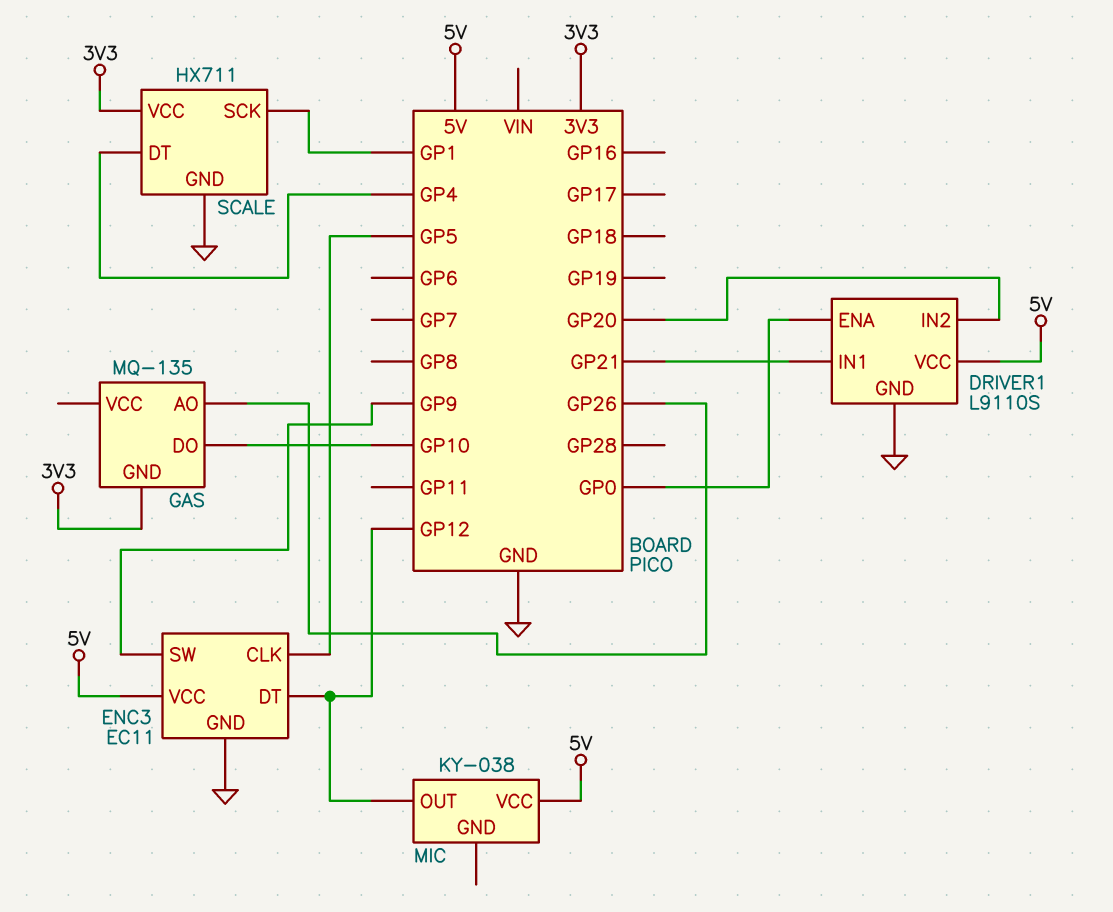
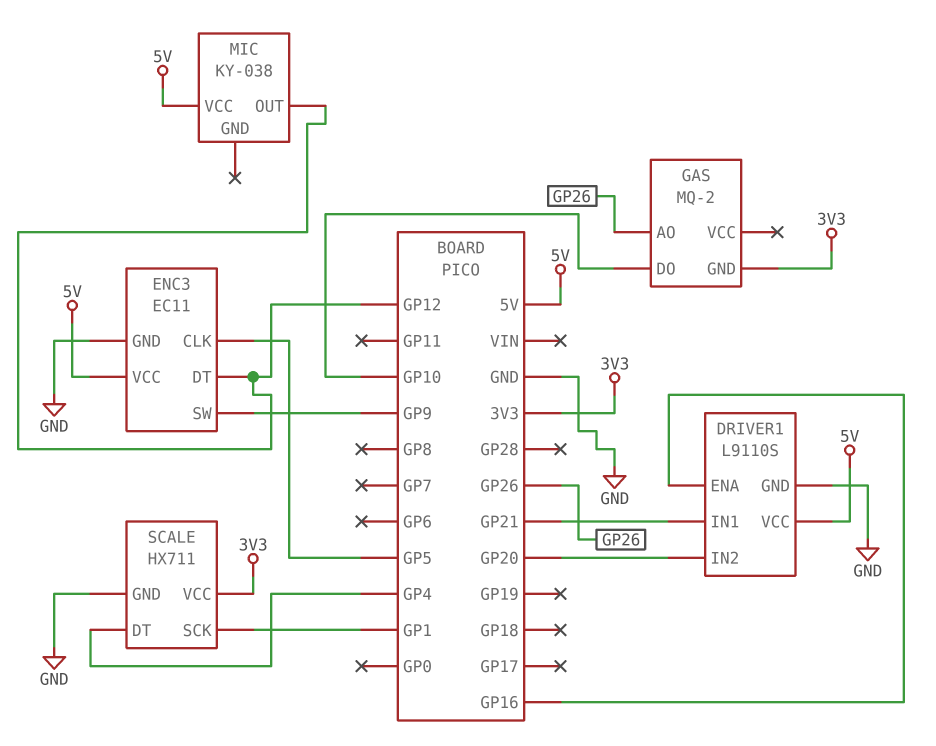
DRIVER1 pin ENA: GP0 -> GP16
GAS: MQ-135 -> MQ-2

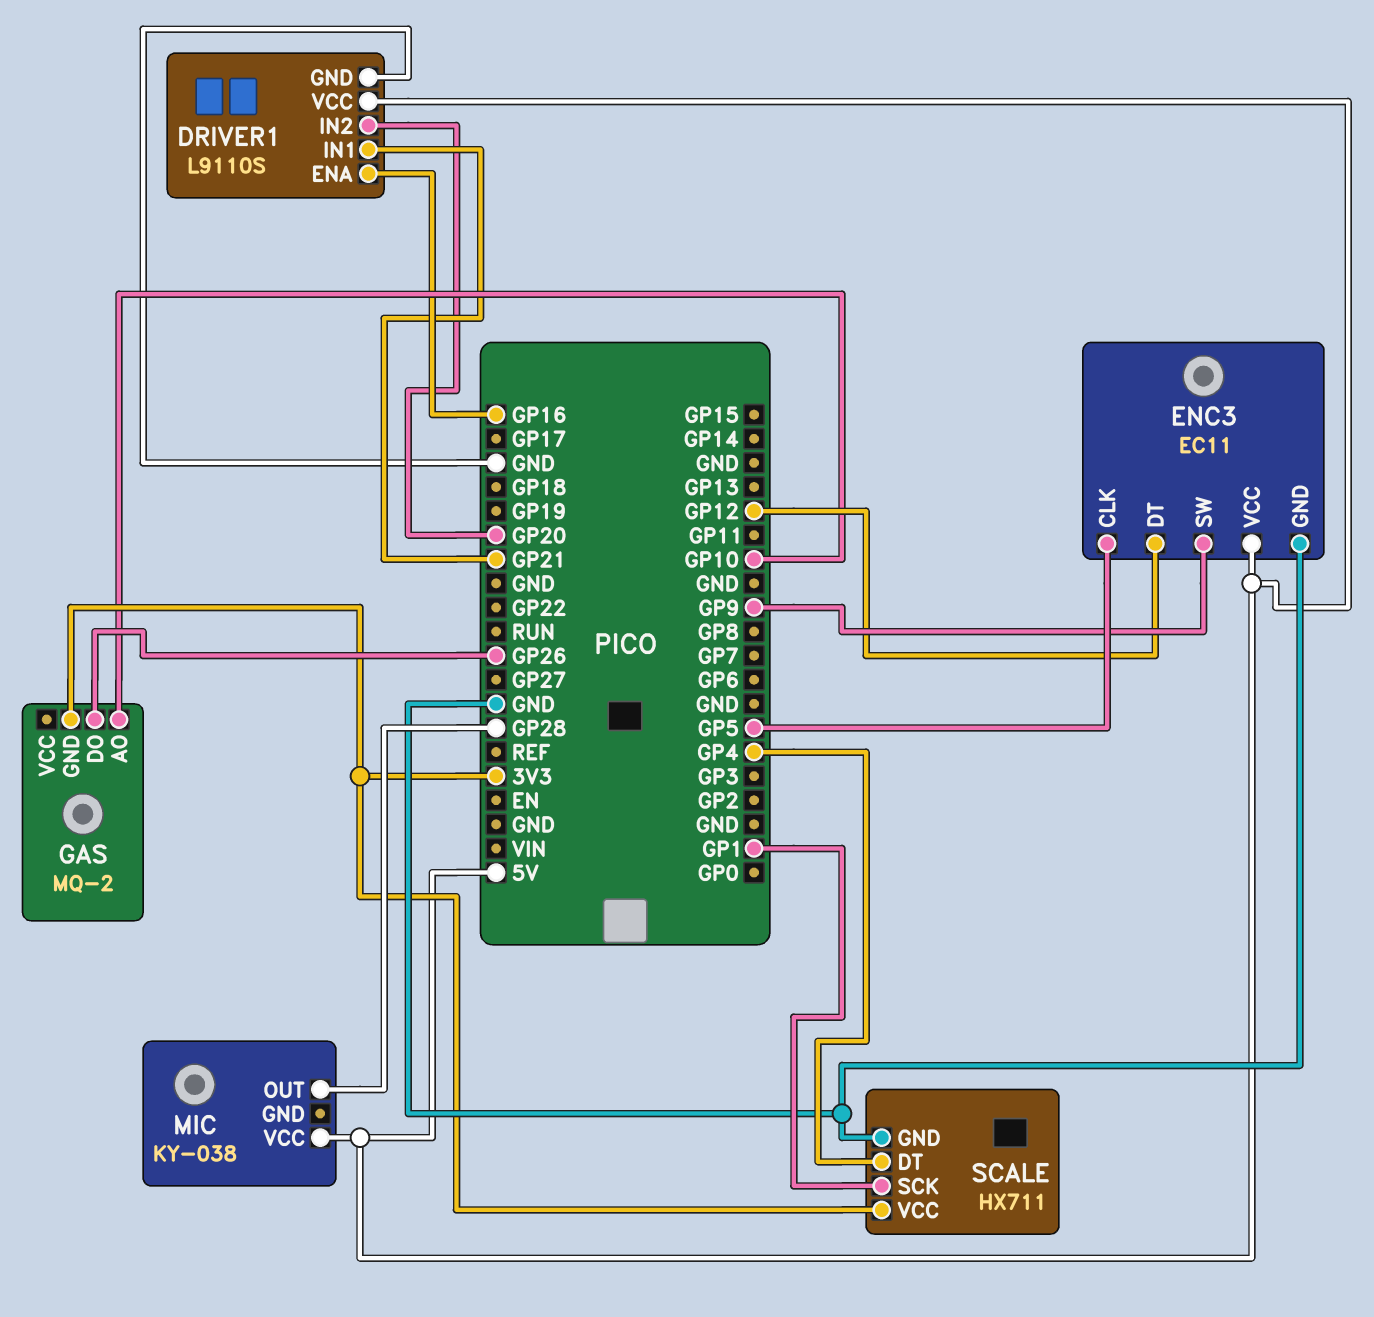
GAS pin AO: GP26 -> GP10
GAS pin DO: GP10 -> GP26
MIC pin OUT: GP12 -> GP28

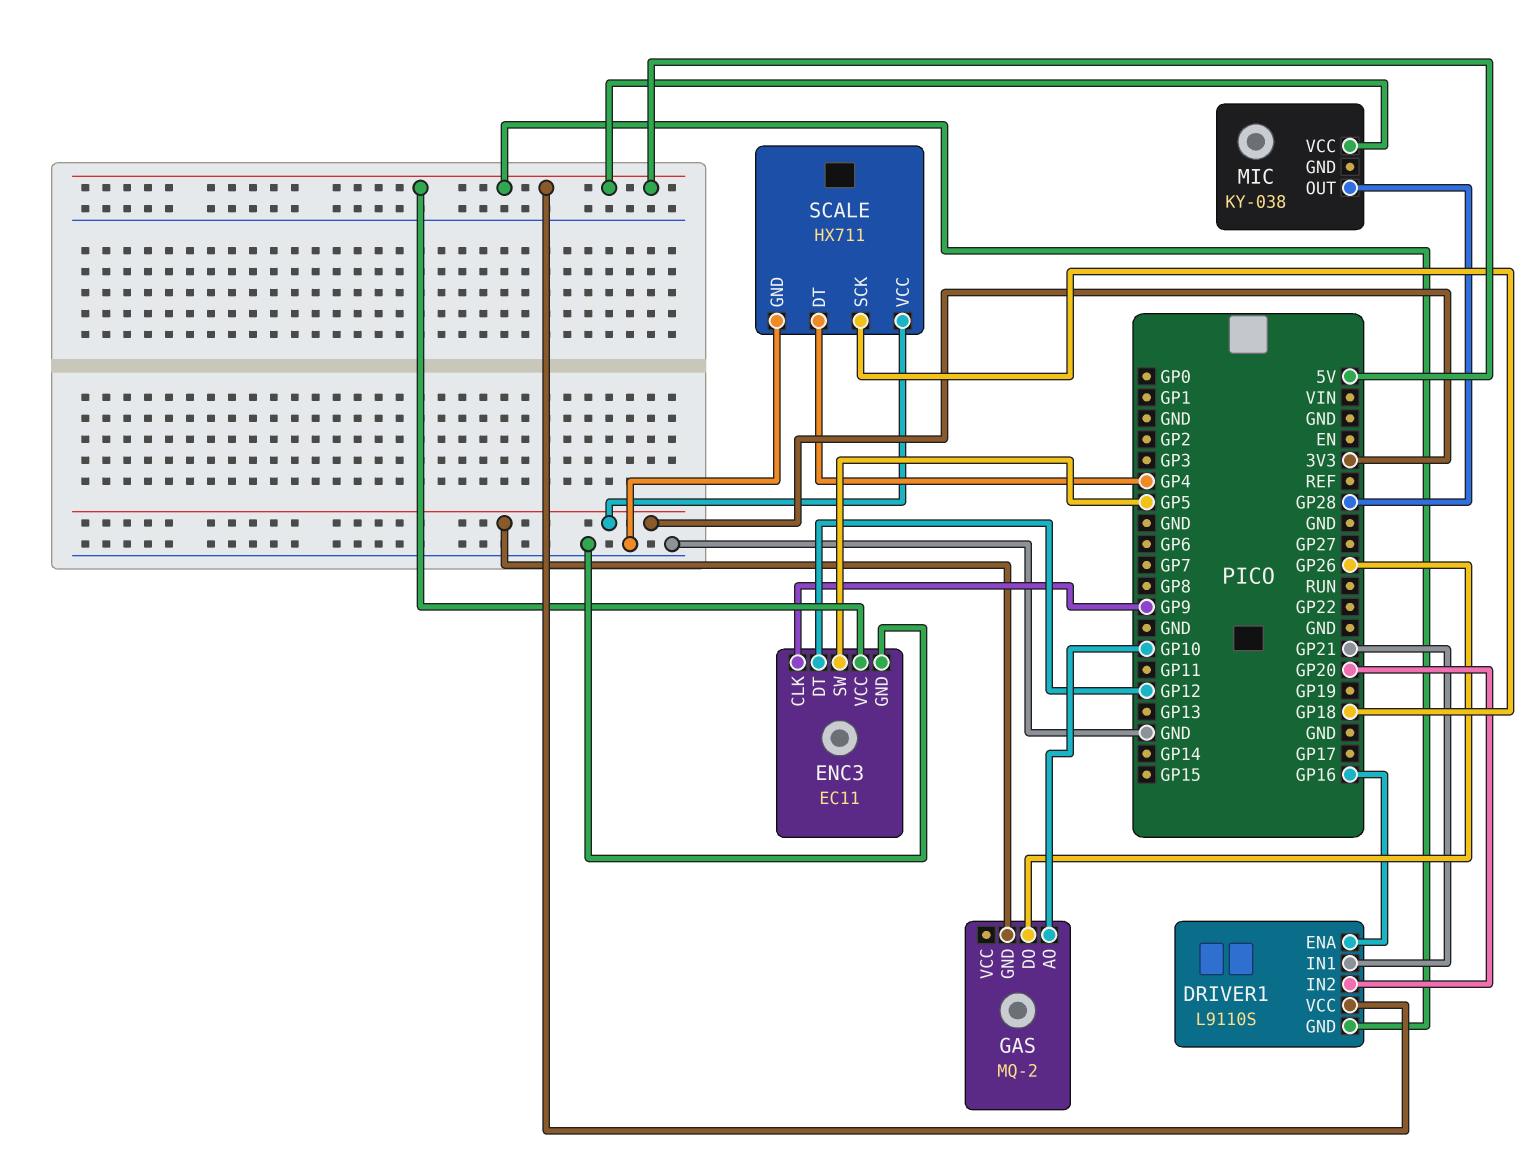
DRIVER1 pin GND: GND -> 5V
ENC3 pin CLK: GP5 -> GP9
ENC3 pin SW: GP9 -> GP5
SCALE pin SCK: GP1 -> GP18

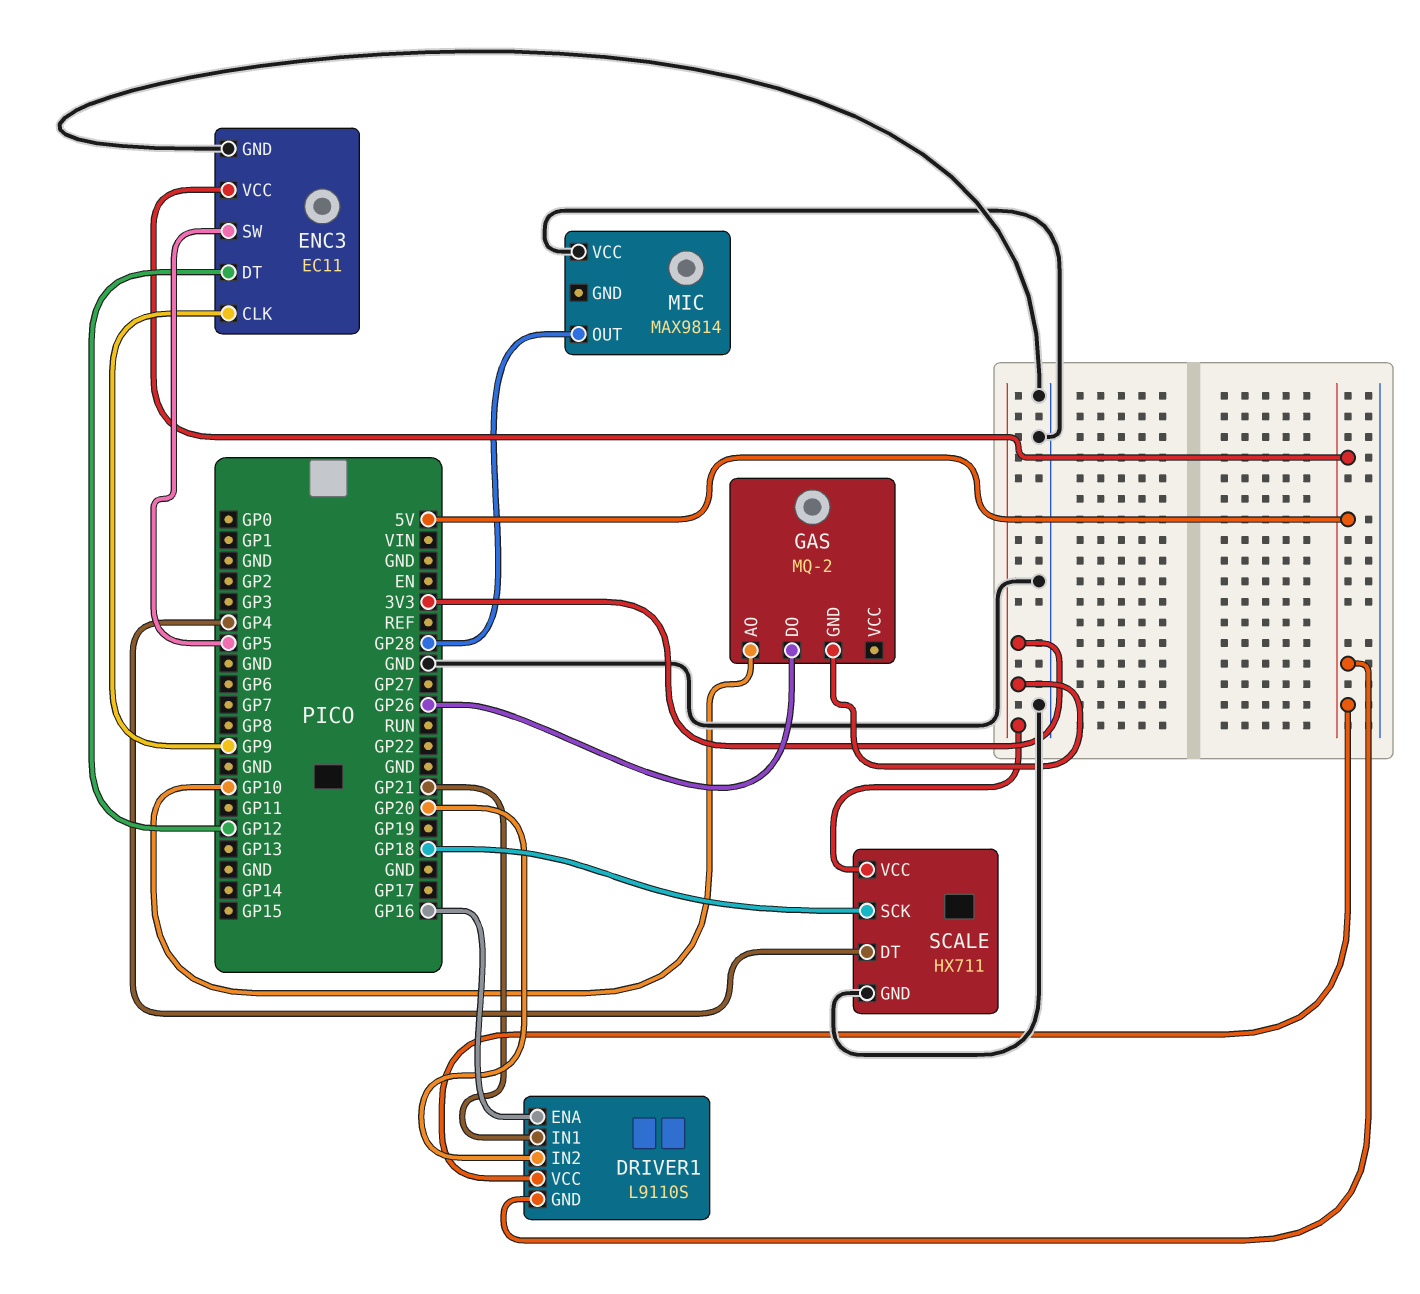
MIC: KY-038 -> MAX9814
MIC pin VCC: 5V -> GND

